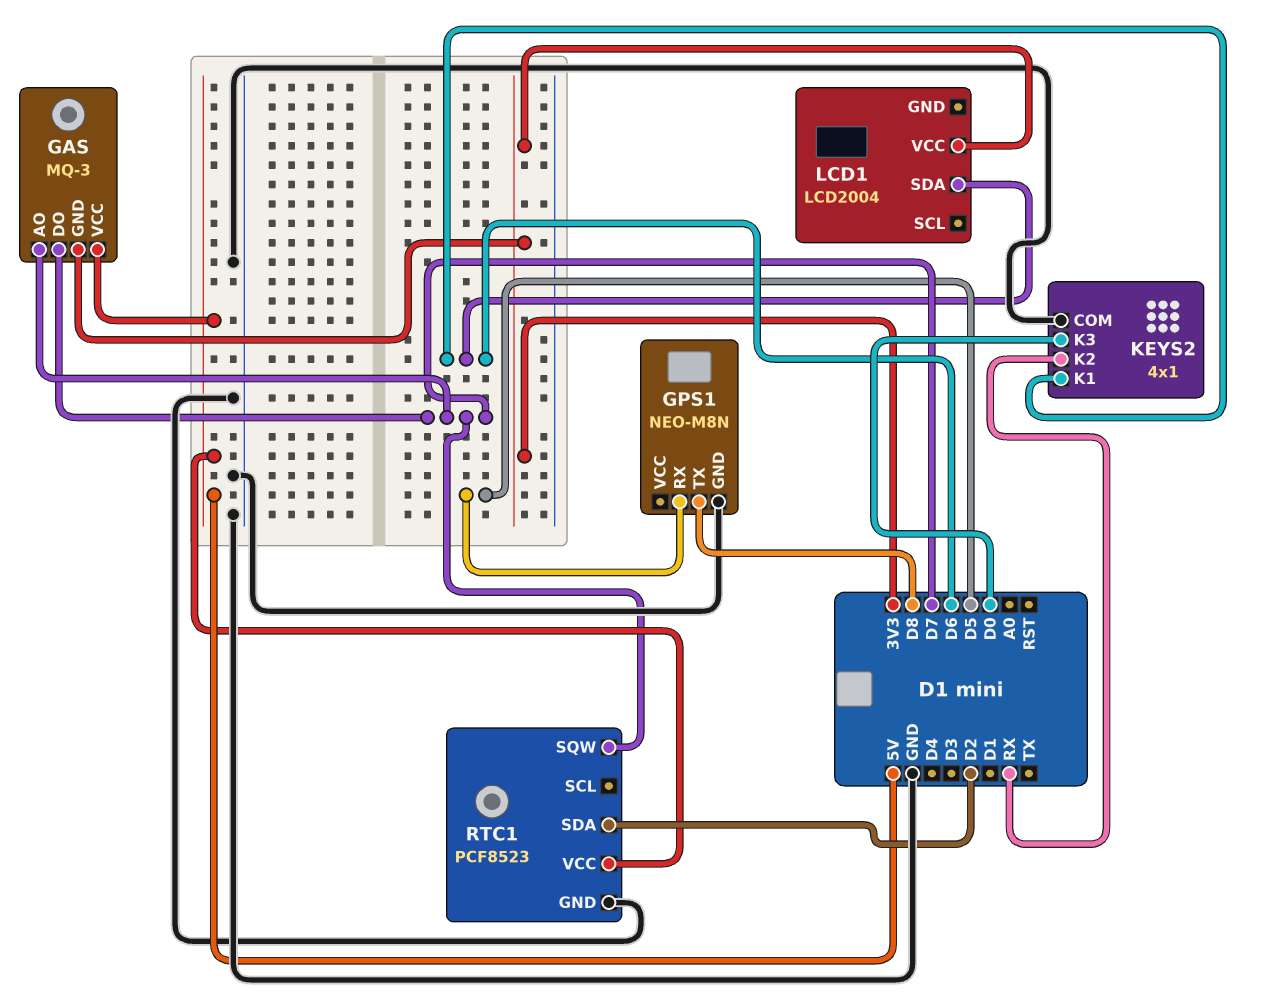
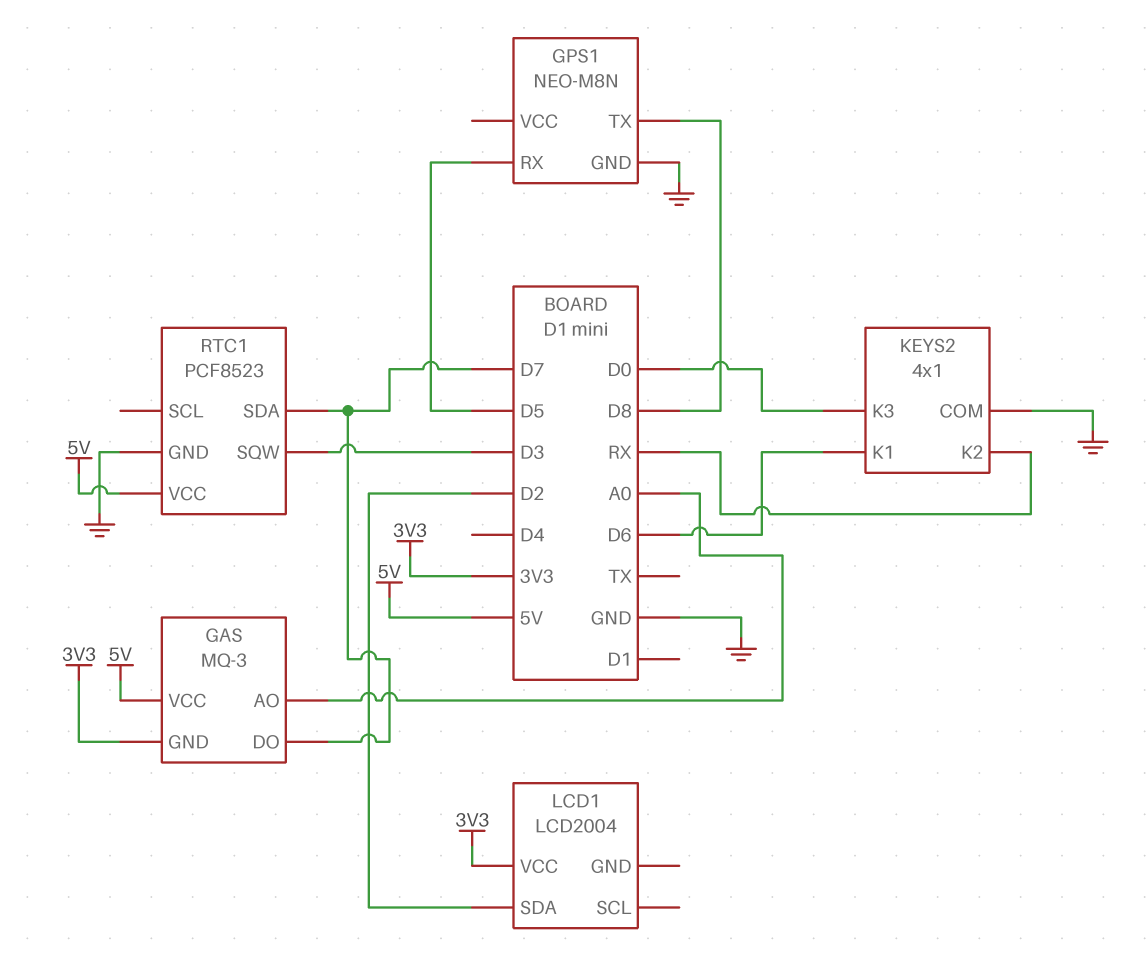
GAS pin AO: D7 -> A0
LCD1 pin SDA: D6 -> D2
RTC1 pin SDA: D2 -> D7
RTC1 pin SQW: D7 -> D3

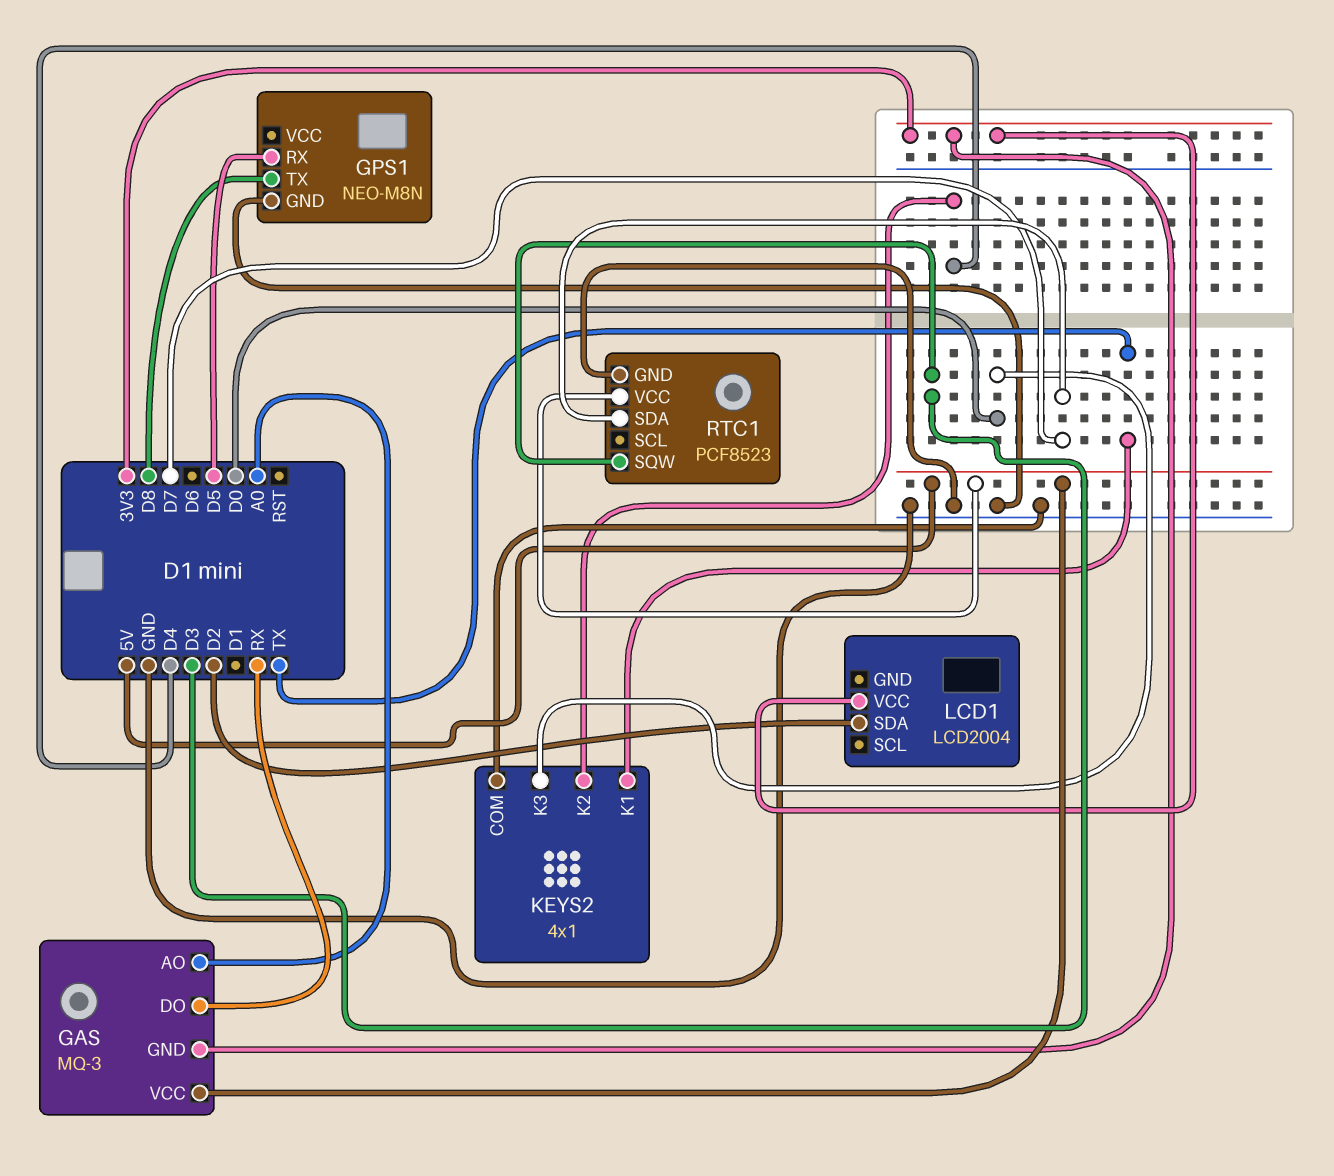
GAS pin DO: D7 -> RX
KEYS2 pin K1: D6 -> TX
KEYS2 pin K2: RX -> D4

